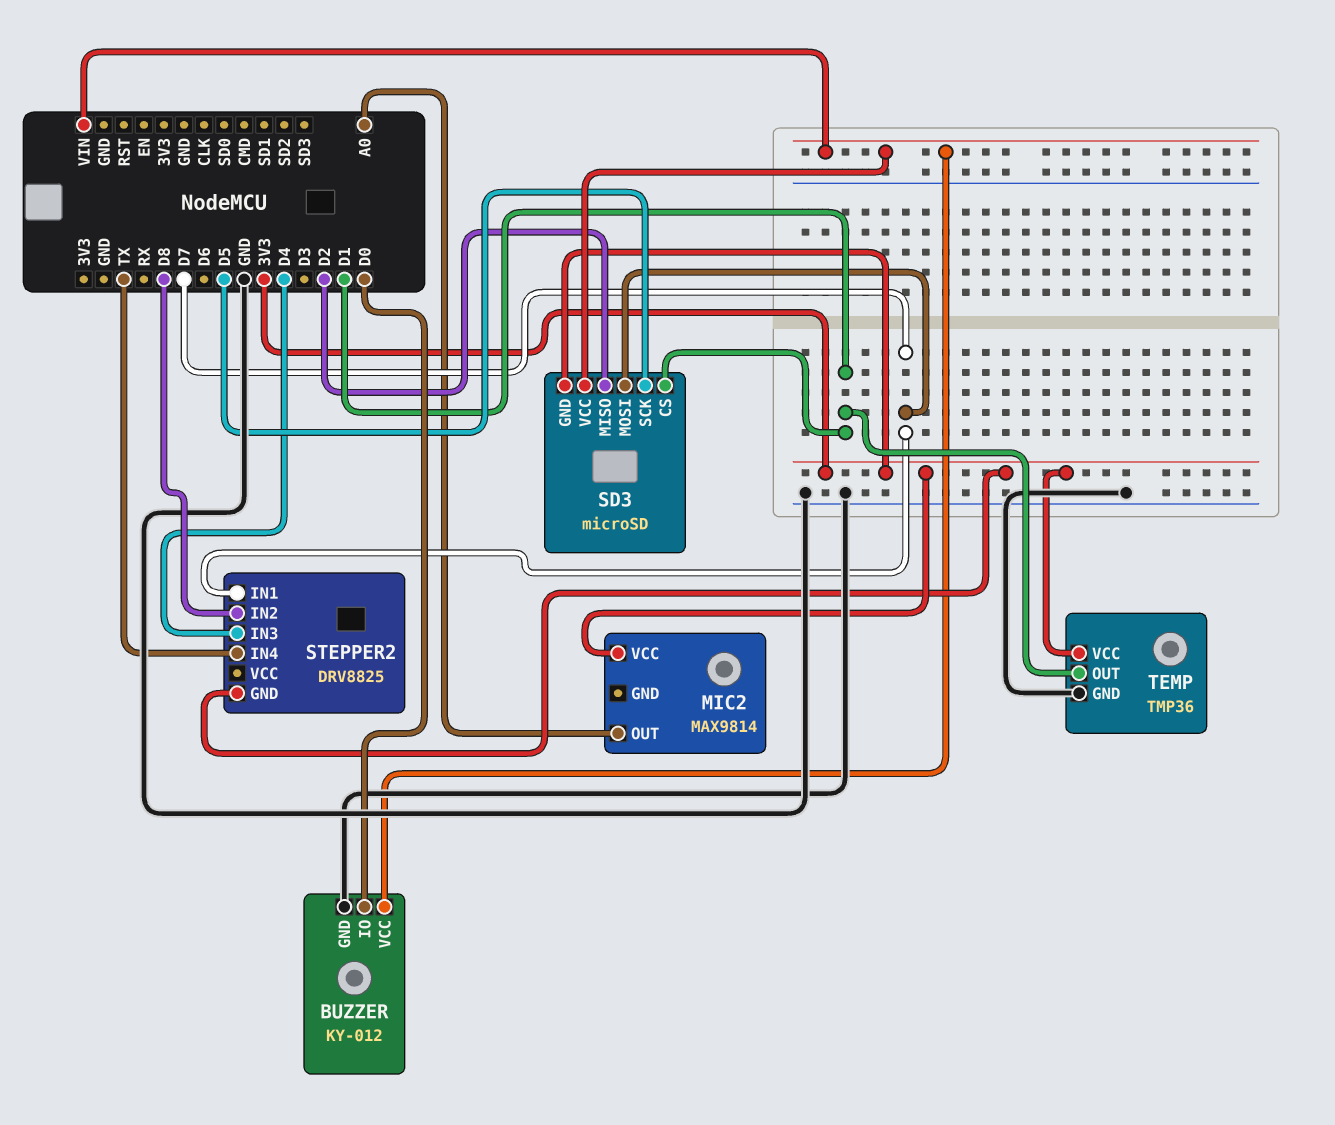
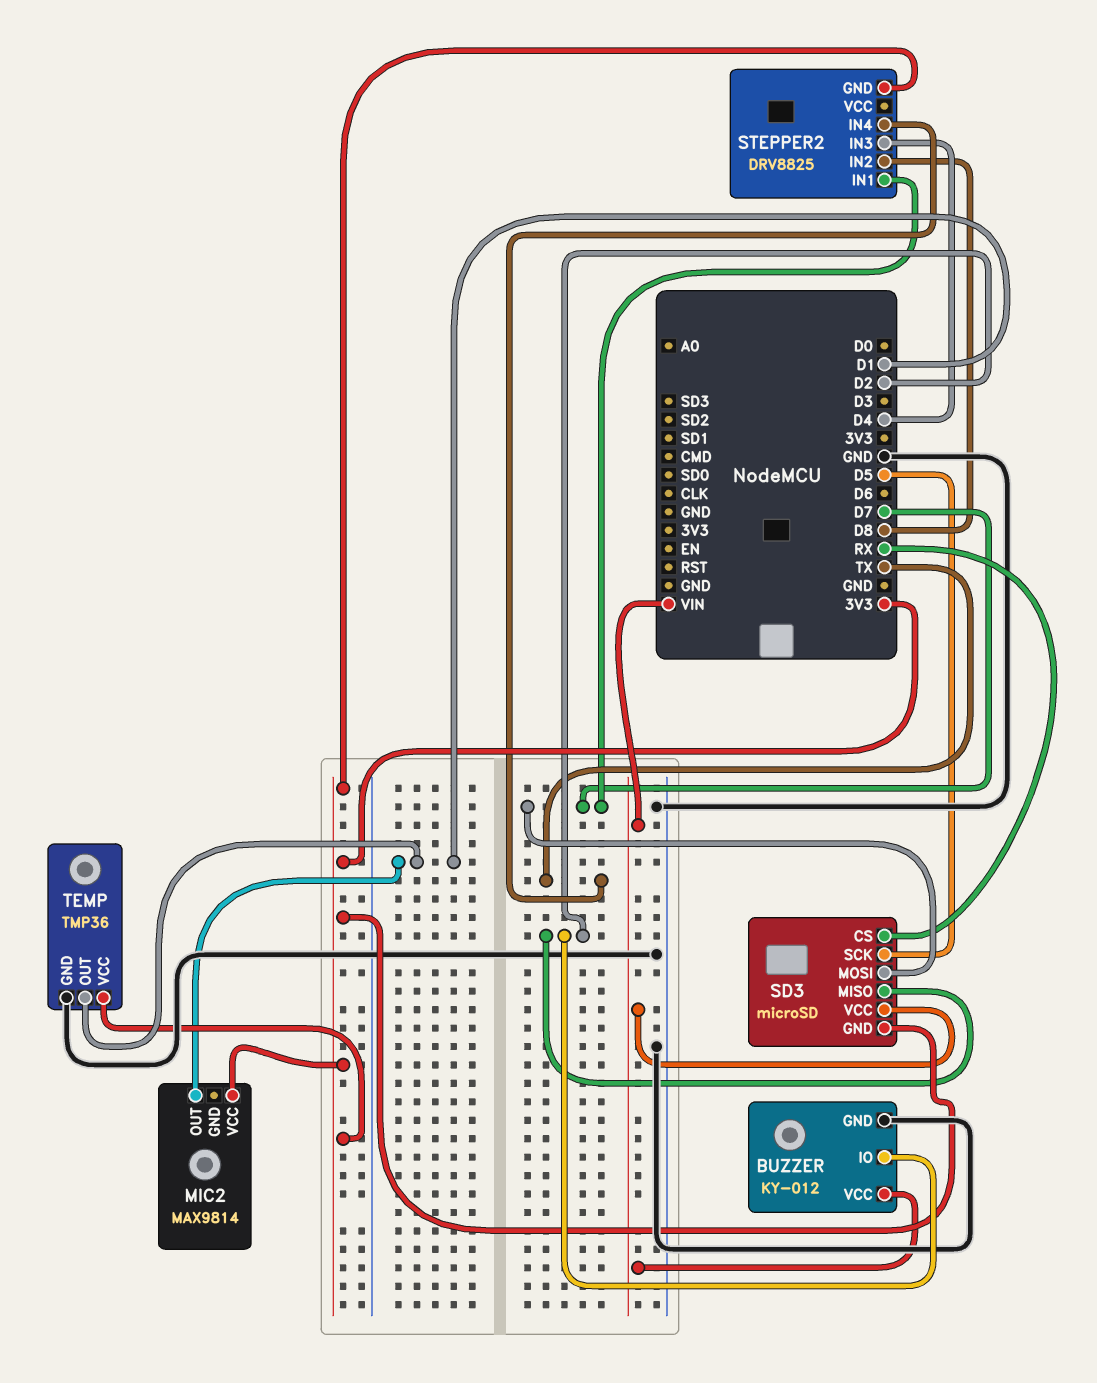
BUZZER pin IO: D0 -> D2
MIC2 pin OUT: A0 -> D1
SD3 pin CS: D1 -> RX

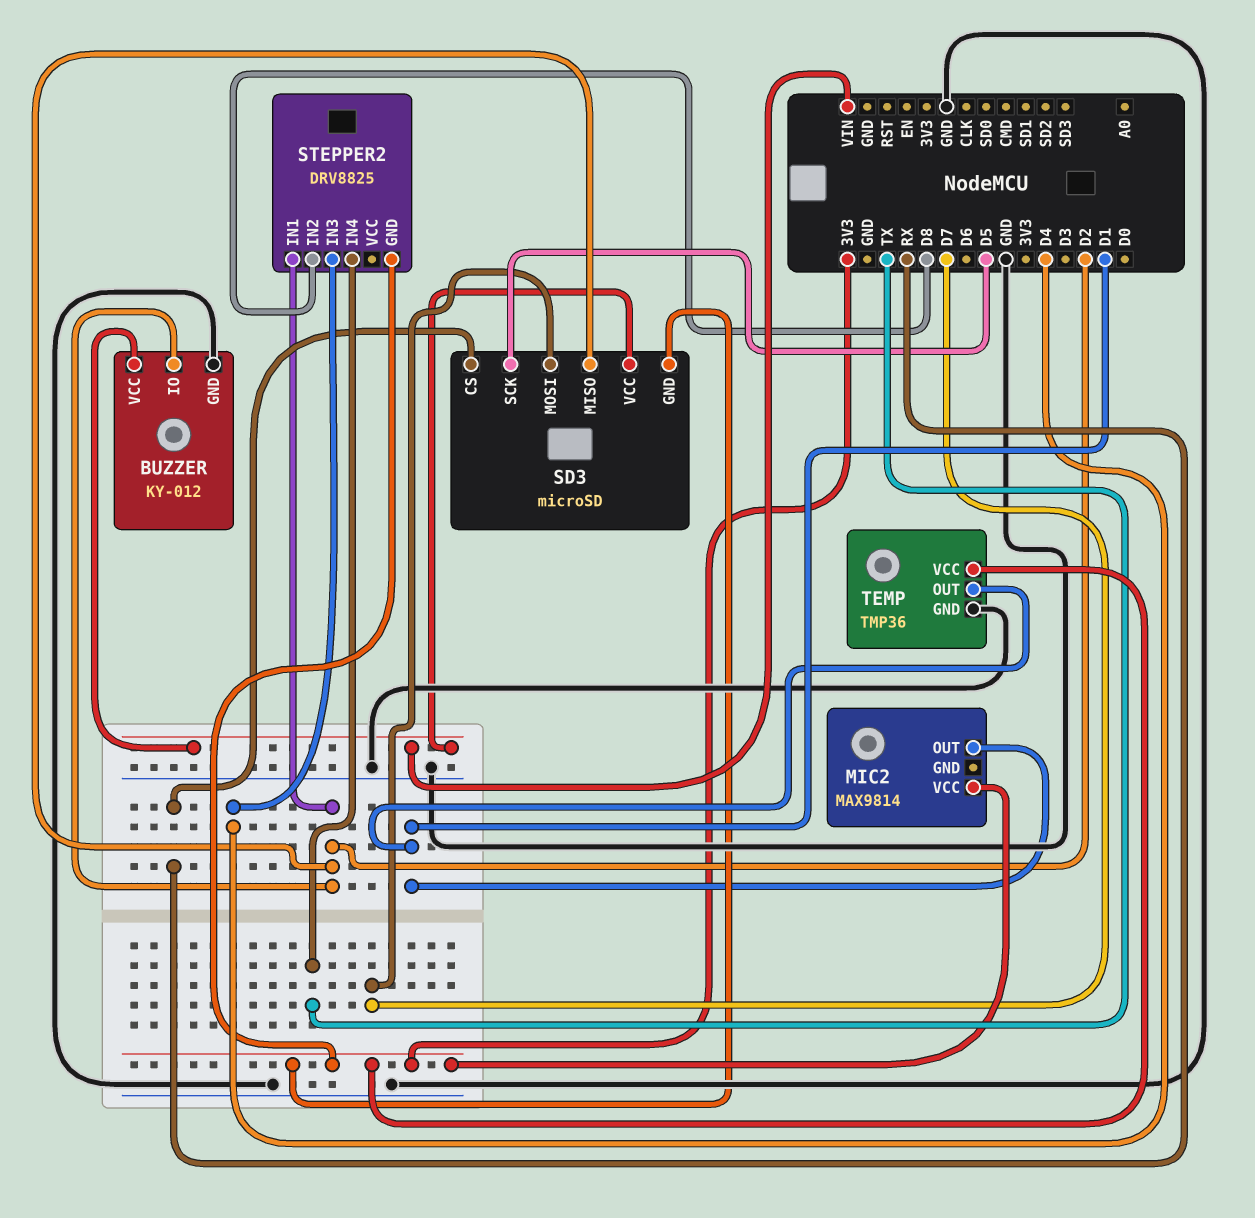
STEPPER2 pin IN1: D7 -> D2

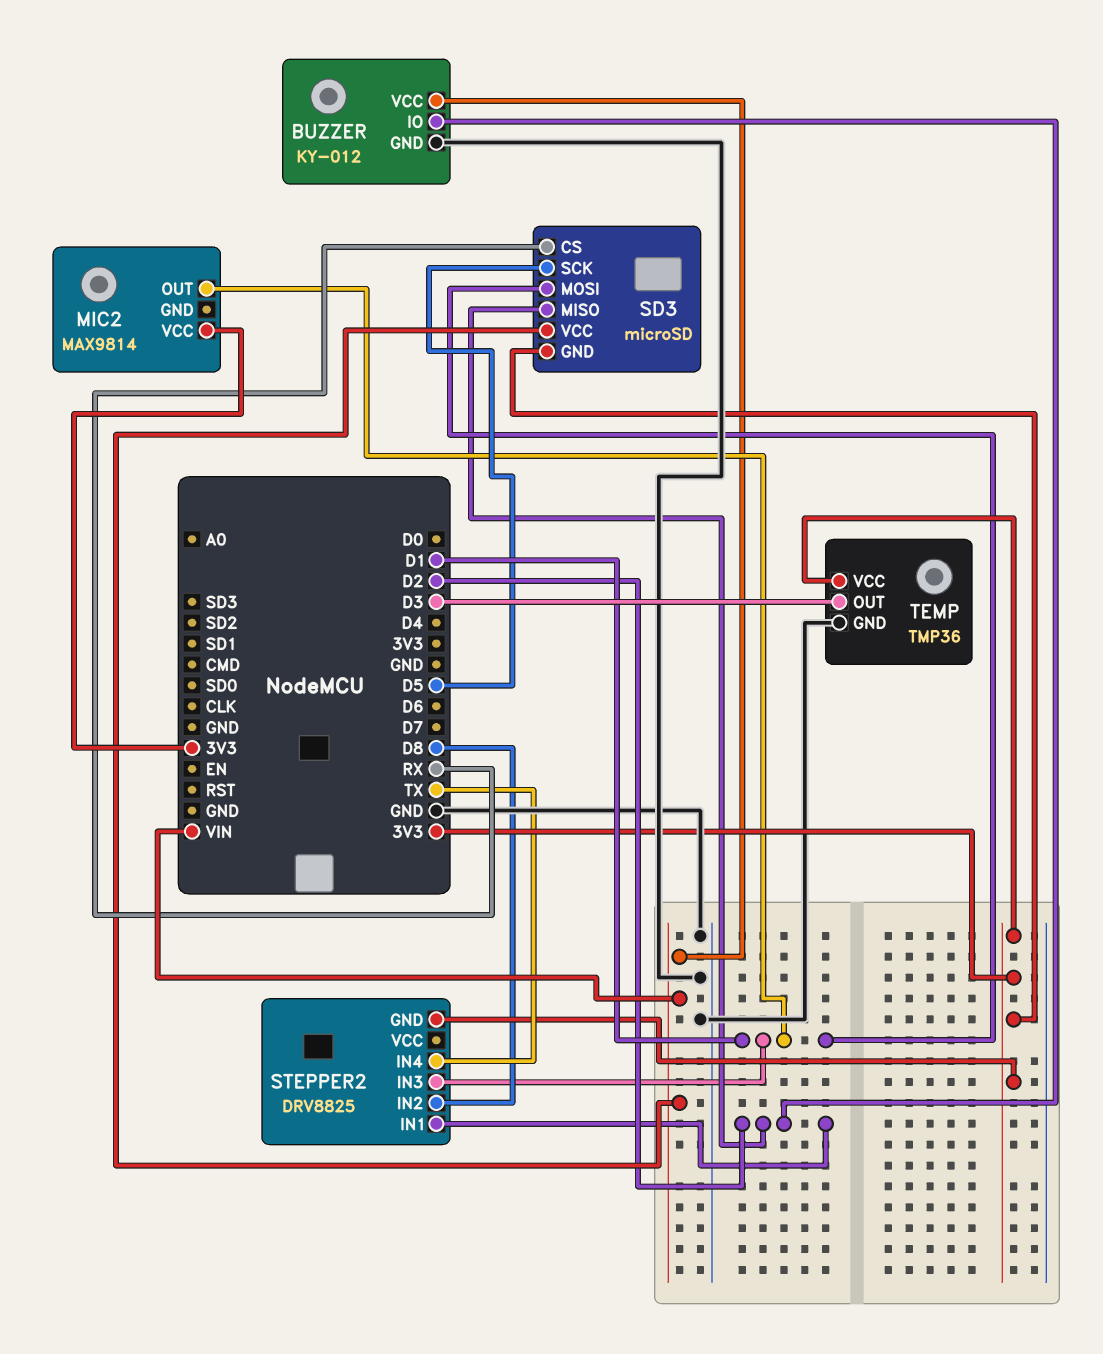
SD3 pin MOSI: D7 -> D1
STEPPER2 pin IN3: D4 -> D1
TEMP pin OUT: D1 -> D3

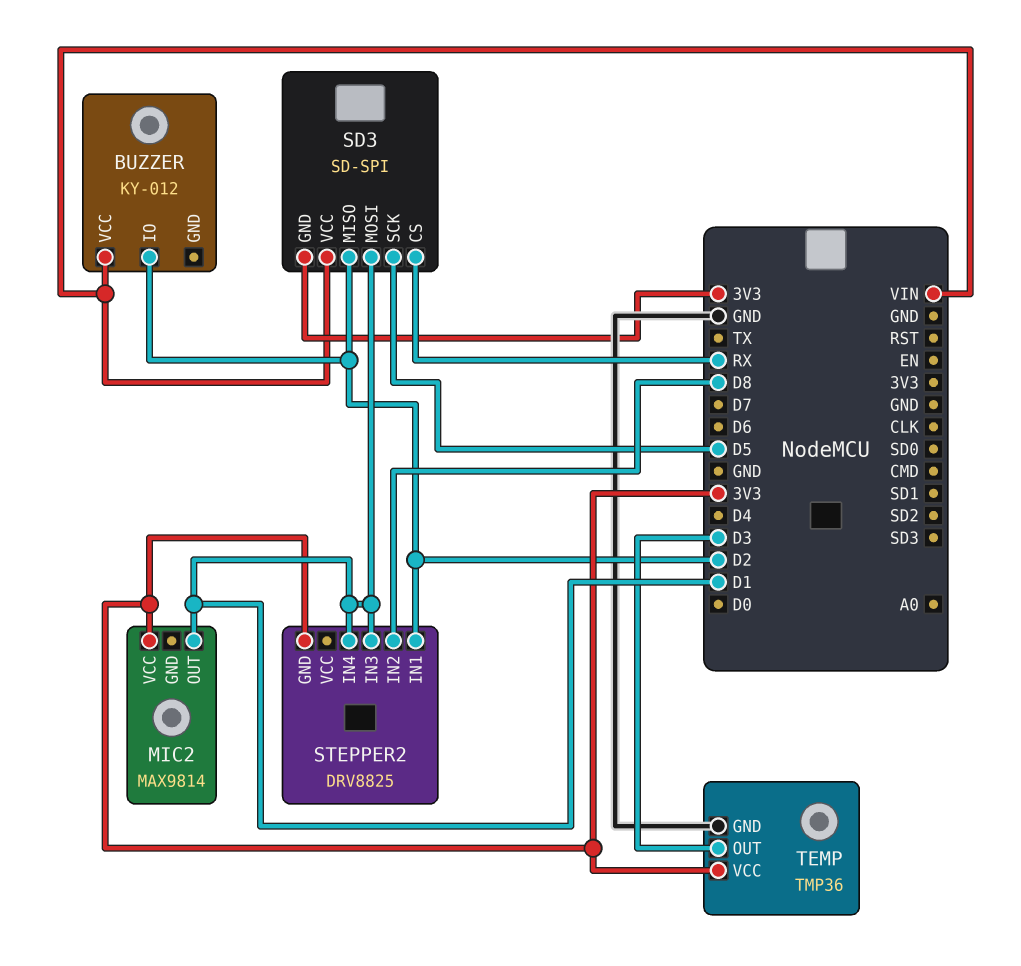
BUZZER pin GND: GND -> none
SD3: microSD -> SD-SPI
STEPPER2 pin IN4: TX -> D1

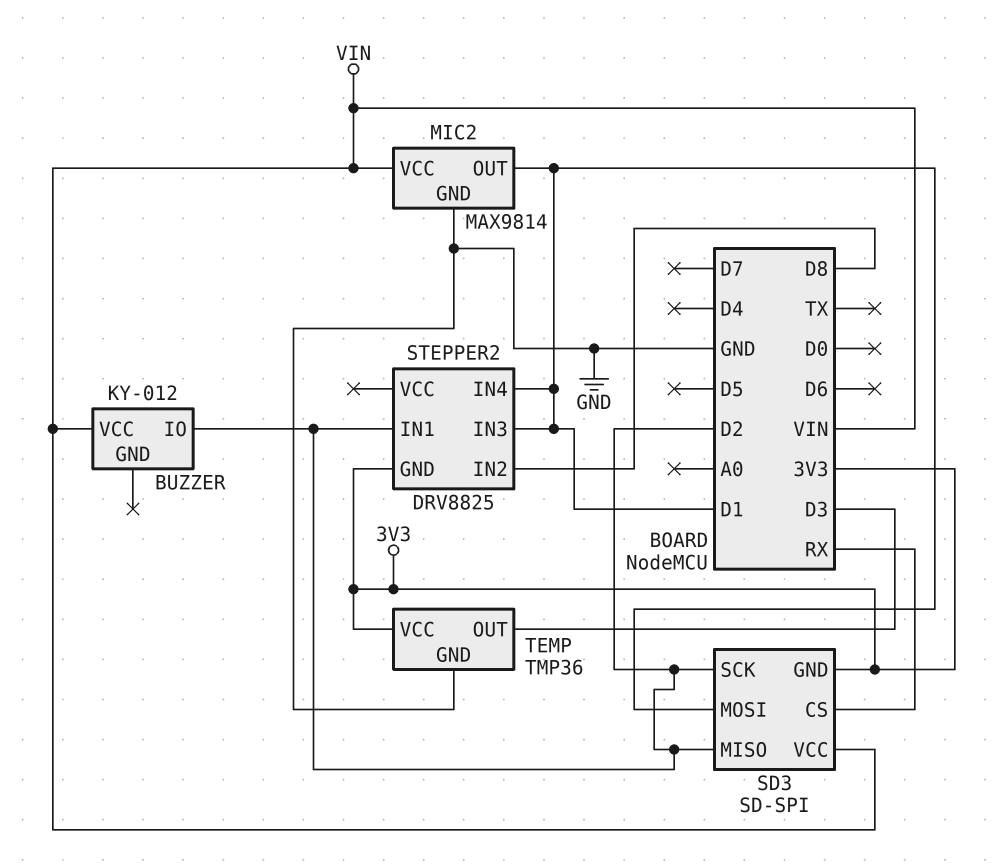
MIC2 pin GND: none -> GND
MIC2 pin VCC: 3V3 -> VIN
SD3 pin SCK: D5 -> D2

